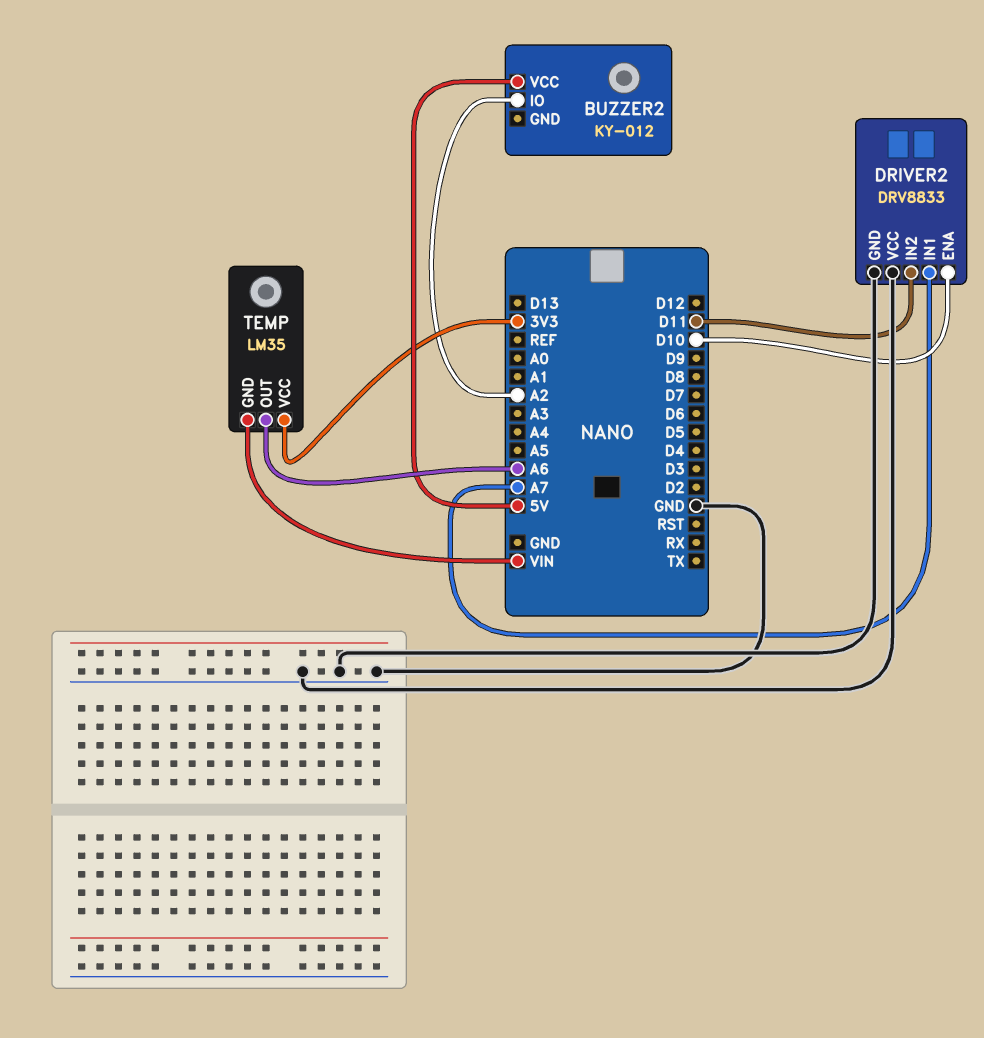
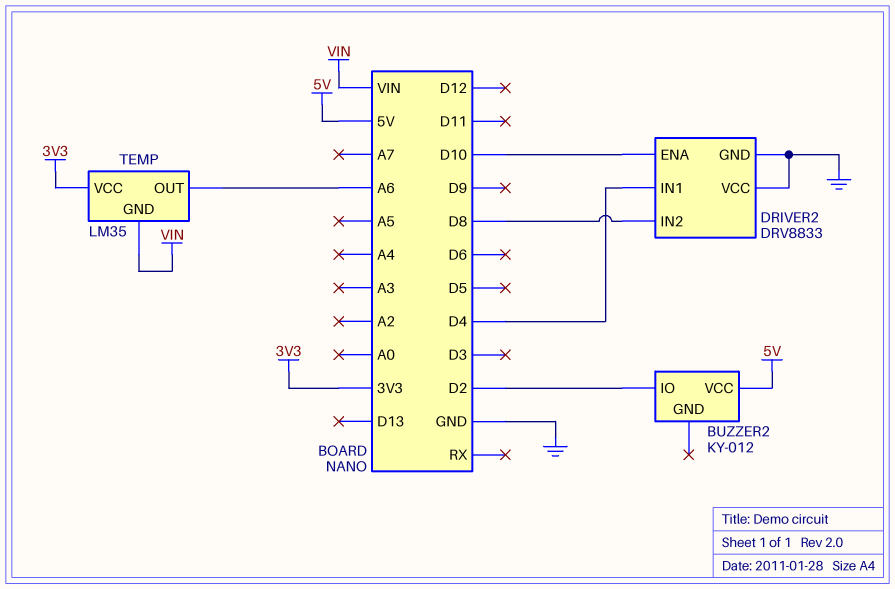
BUZZER2 pin IO: A2 -> D2
DRIVER2 pin IN1: A7 -> D4
DRIVER2 pin IN2: D11 -> D8

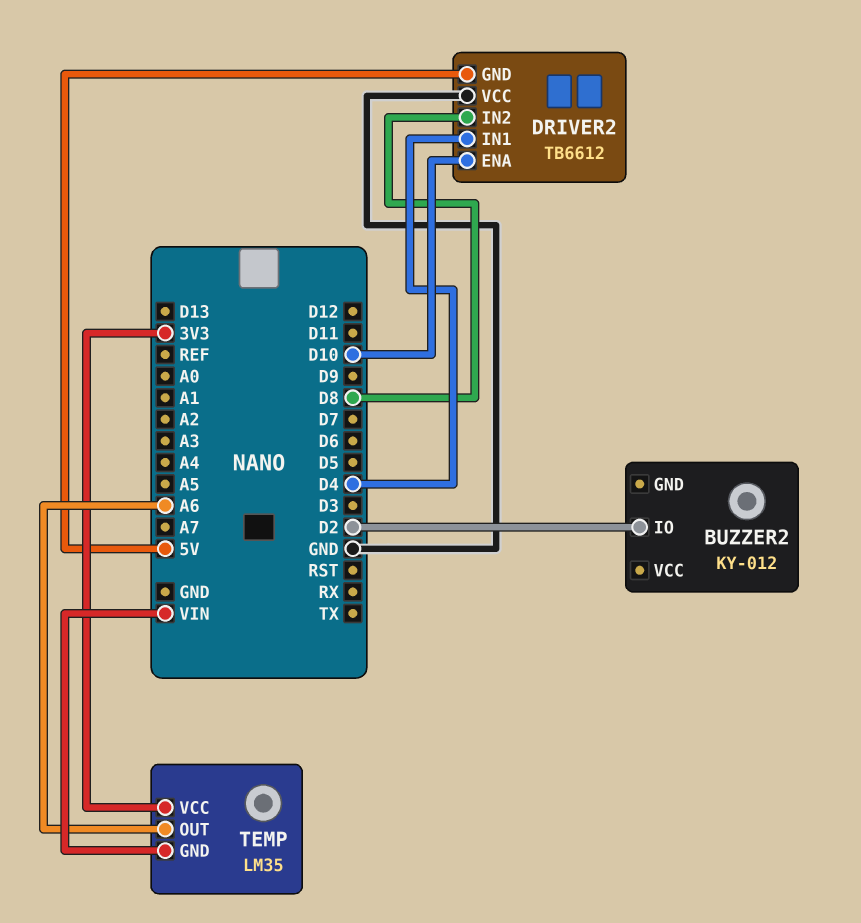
BUZZER2 pin VCC: 5V -> none
DRIVER2: DRV8833 -> TB6612
DRIVER2 pin GND: GND -> 5V

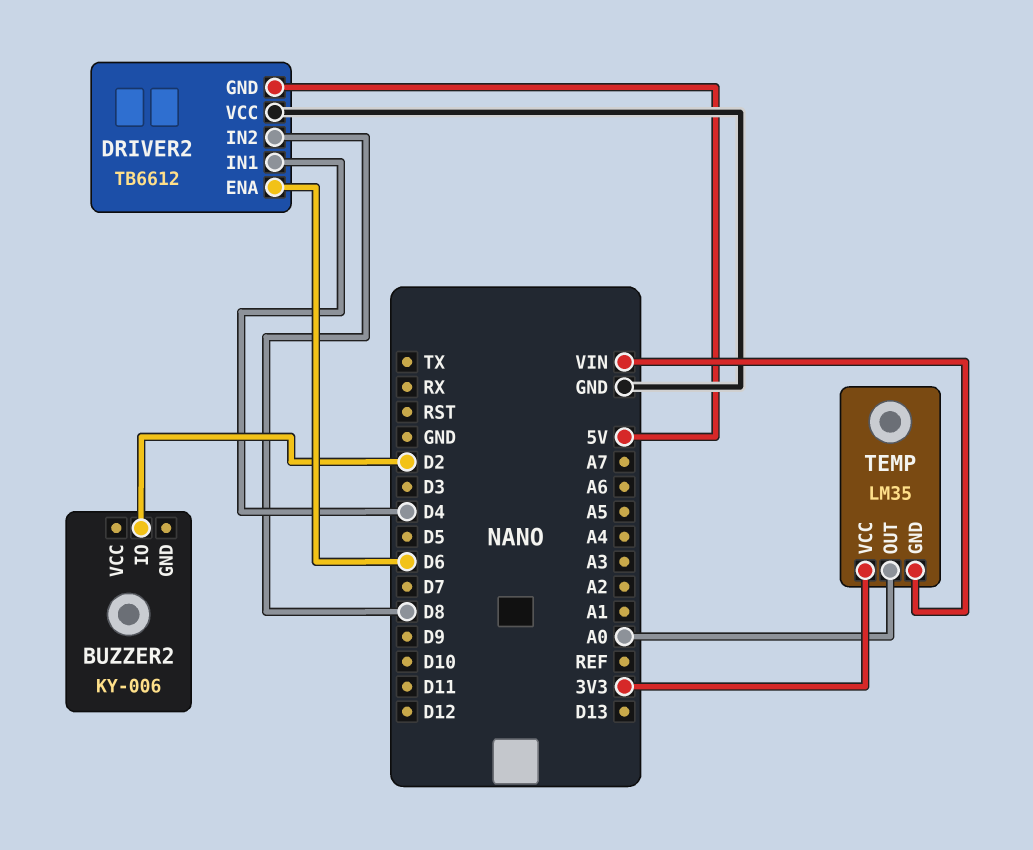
BUZZER2: KY-012 -> KY-006
DRIVER2 pin ENA: D10 -> D6
TEMP pin OUT: A6 -> A0

